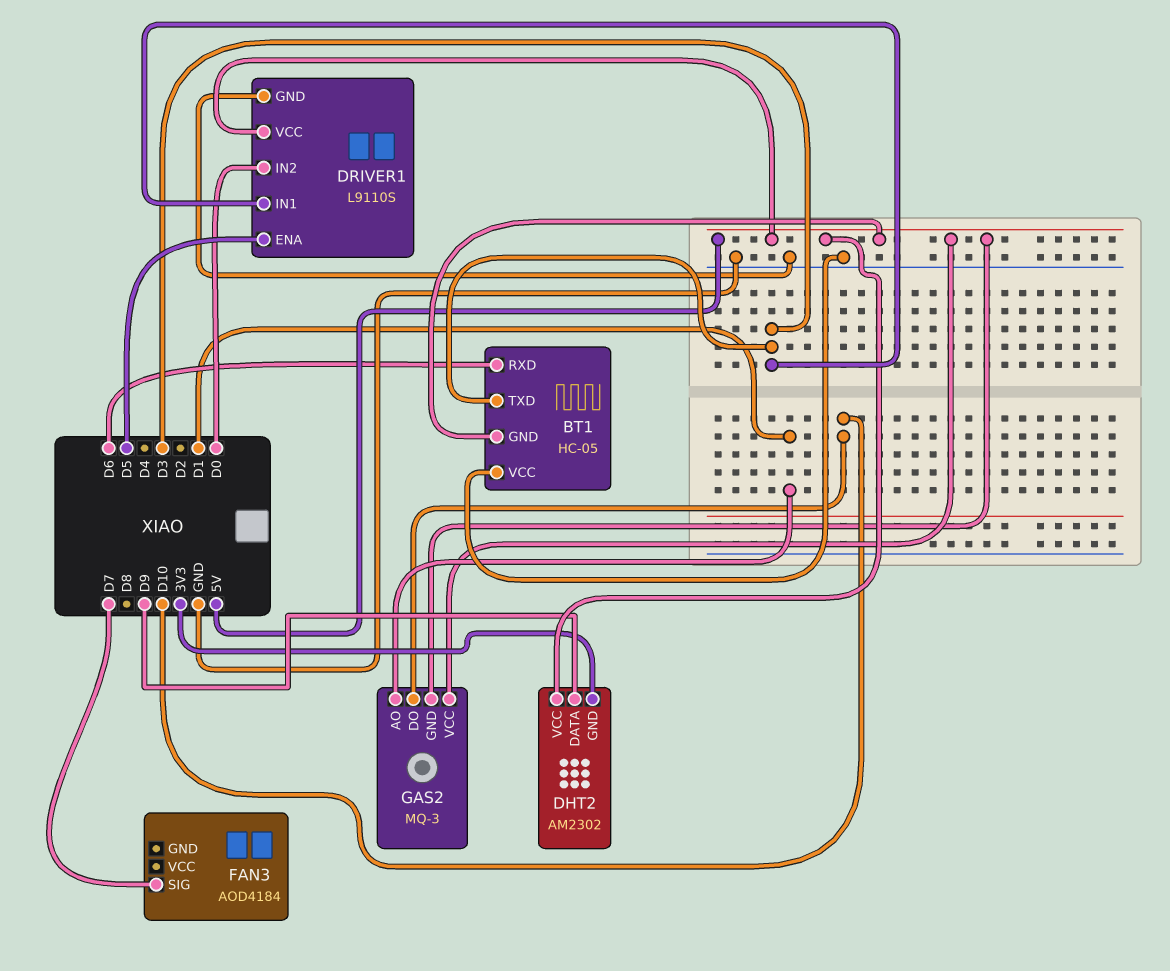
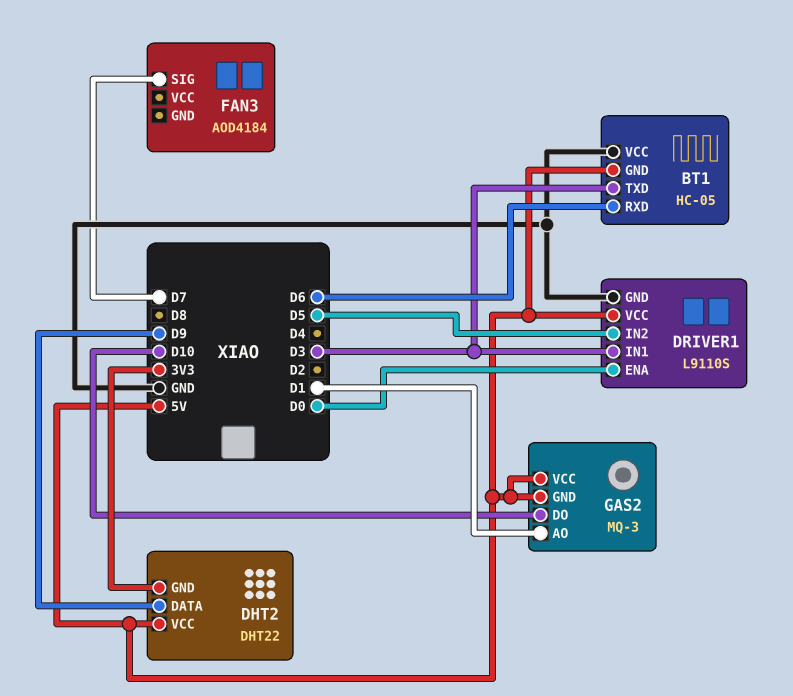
DHT2: AM2302 -> DHT22
DRIVER1 pin ENA: D5 -> D0
DRIVER1 pin IN2: D0 -> D5

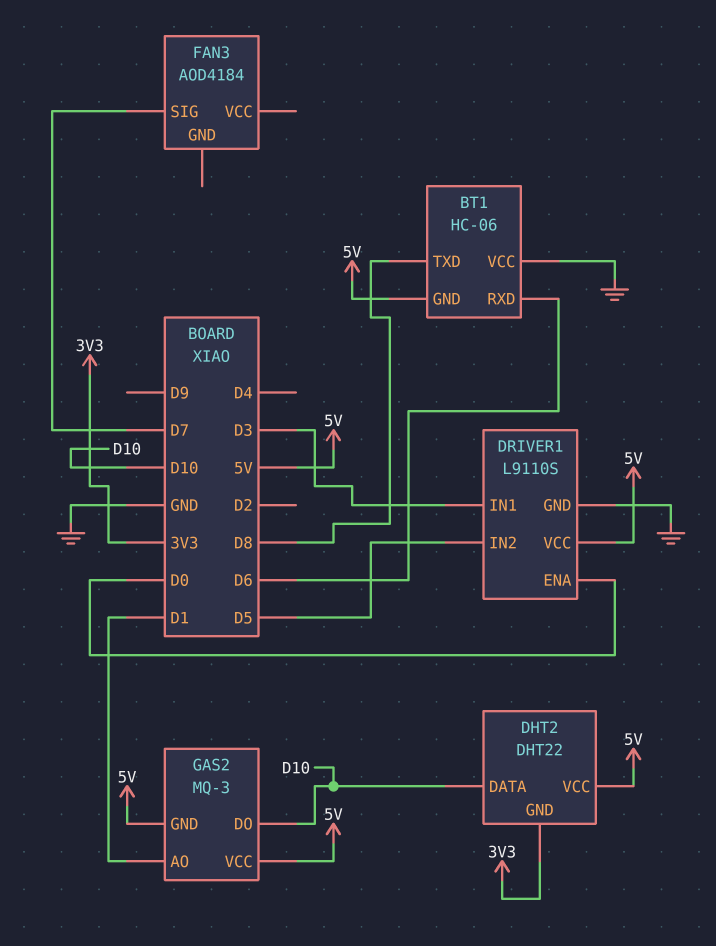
BT1: HC-05 -> HC-06
BT1 pin TXD: D3 -> D8
DHT2 pin DATA: D9 -> D10

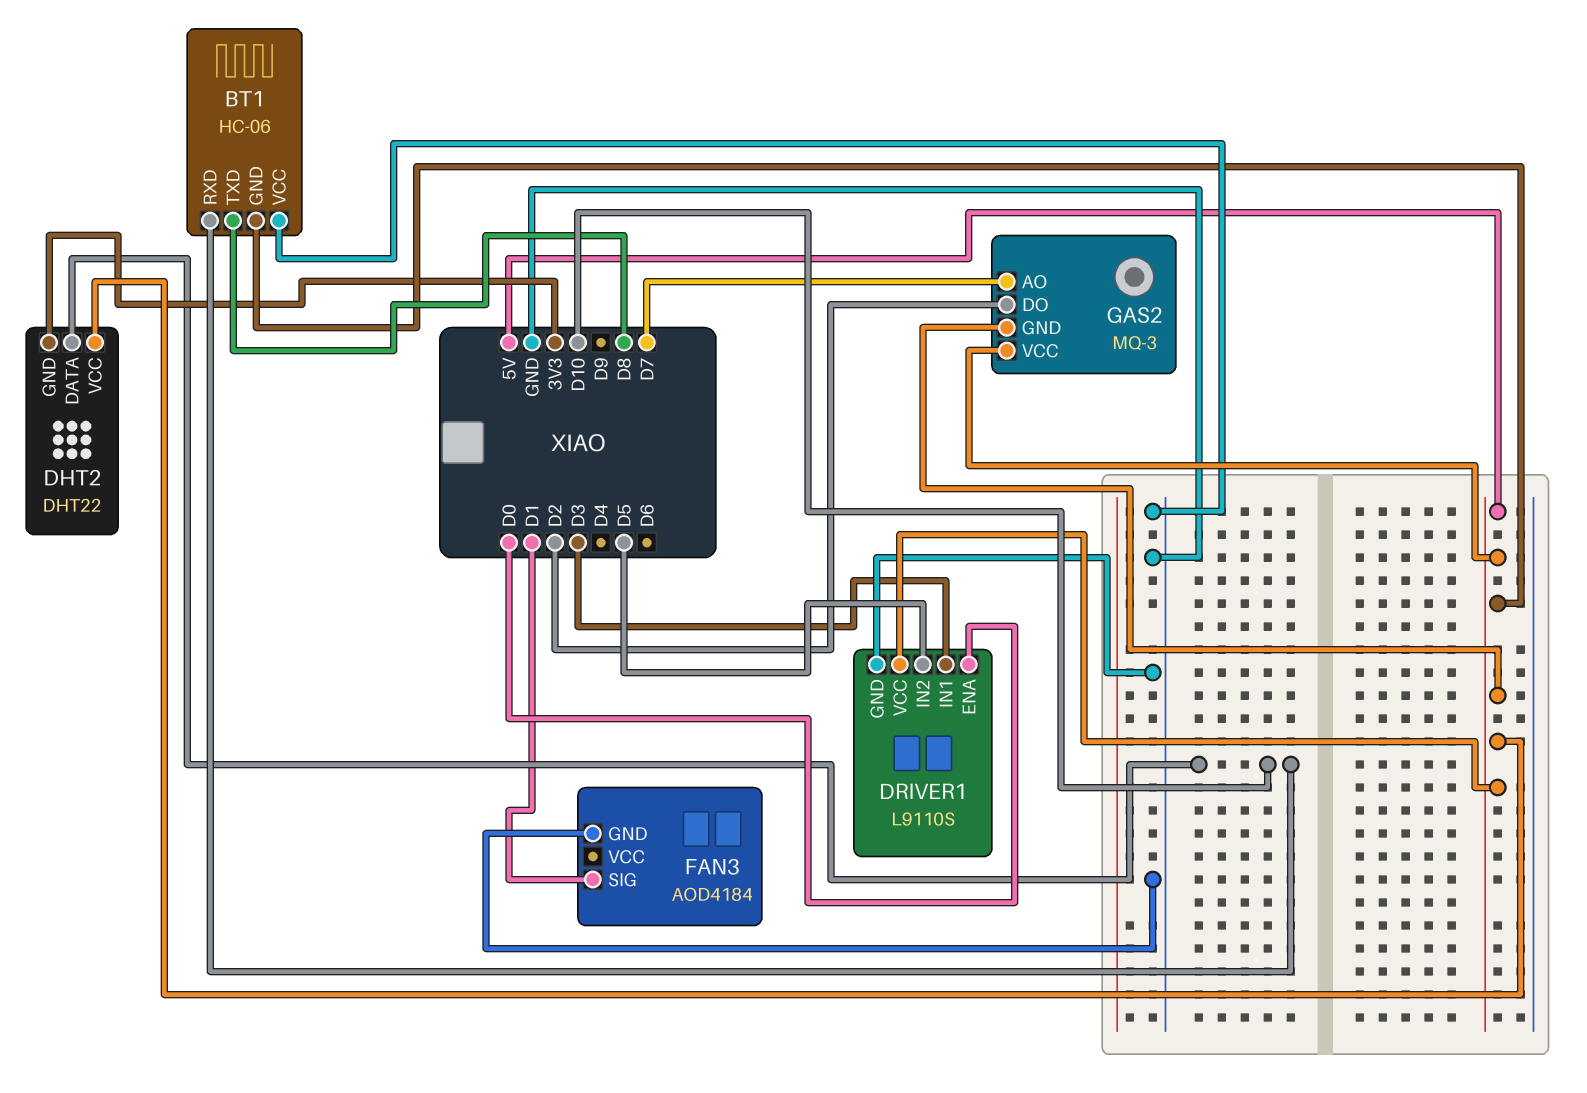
BT1 pin RXD: D6 -> D10
FAN3 pin GND: none -> GND
FAN3 pin SIG: D7 -> D1
GAS2 pin AO: D1 -> D7
GAS2 pin DO: D10 -> D2

